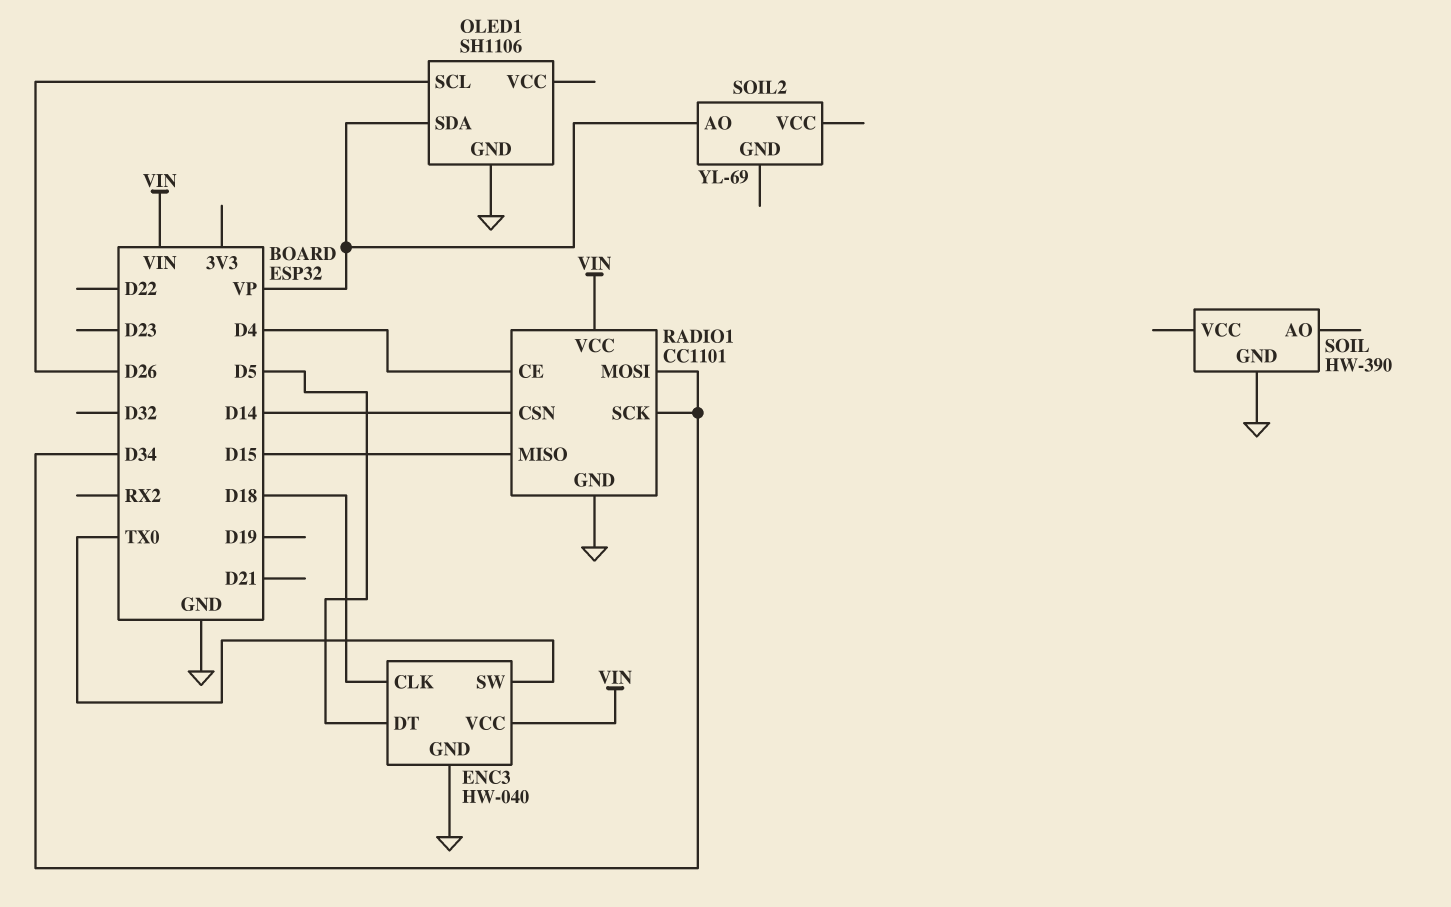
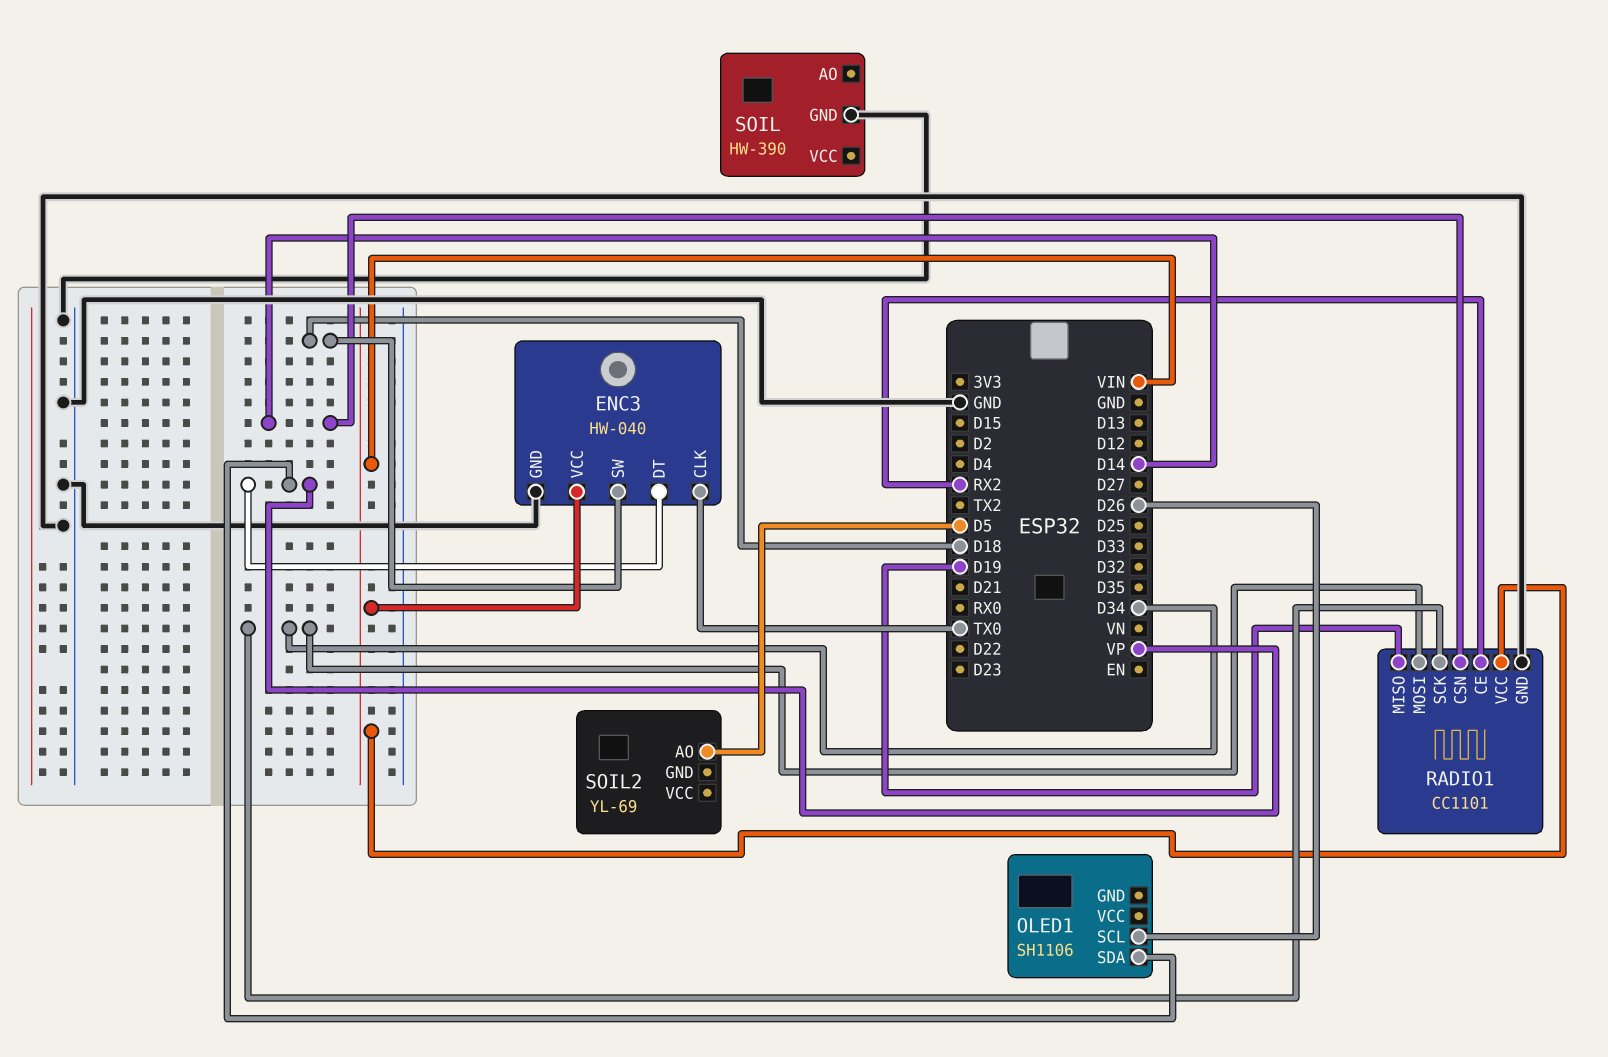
ENC3 pin CLK: D18 -> TX0
ENC3 pin DT: D5 -> VP
ENC3 pin SW: TX0 -> D18
OLED1 pin GND: GND -> none
RADIO1 pin CE: D4 -> RX2
RADIO1 pin MISO: D15 -> D19
SOIL2 pin AO: VP -> D5

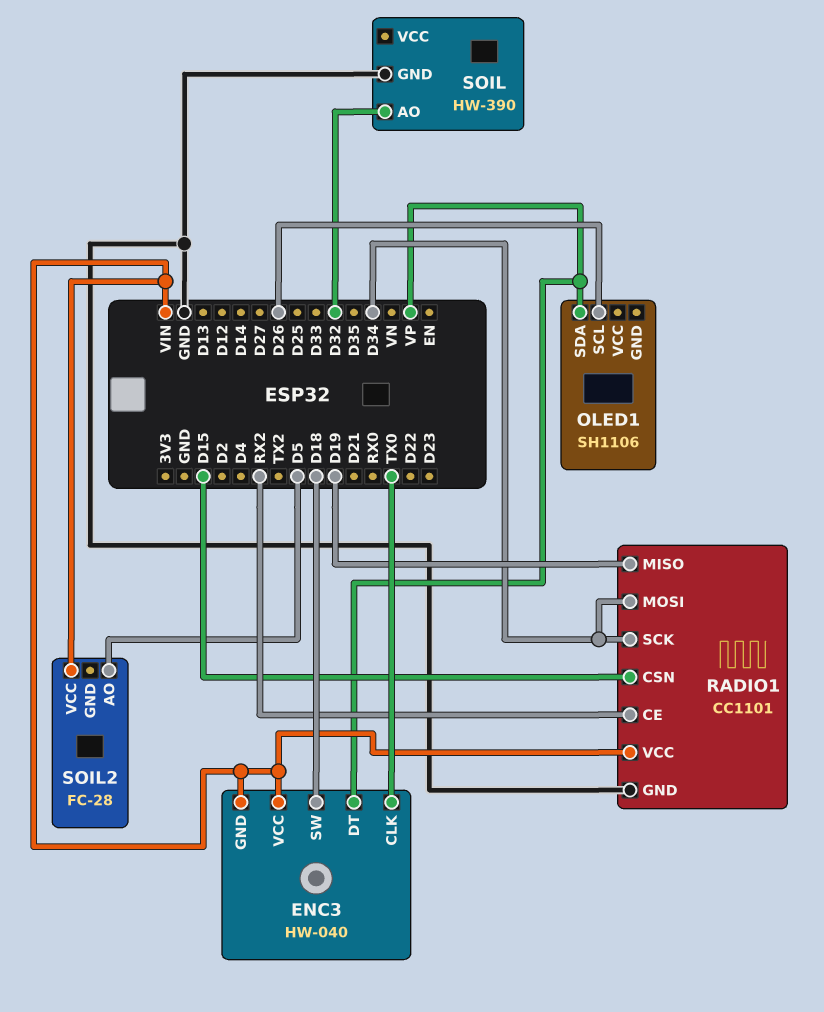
ENC3 pin GND: GND -> VIN
RADIO1 pin CSN: D14 -> D15
SOIL pin AO: none -> D32
SOIL2: YL-69 -> FC-28
SOIL2 pin VCC: none -> VIN

